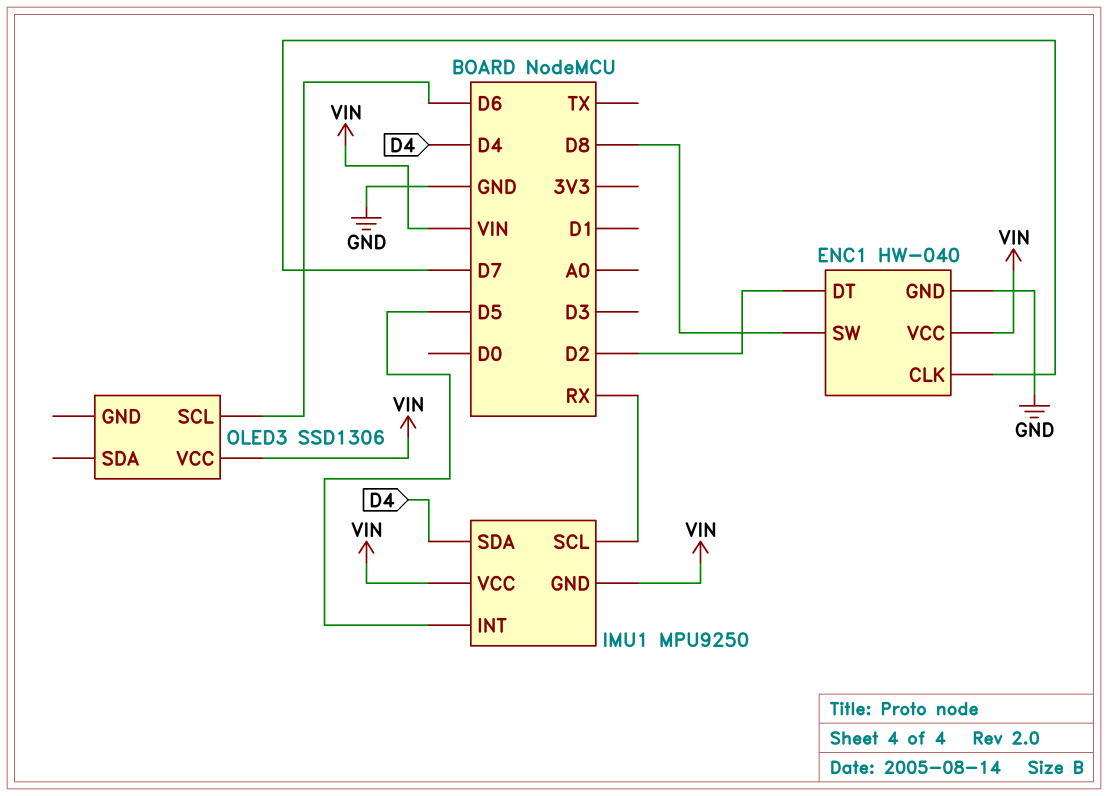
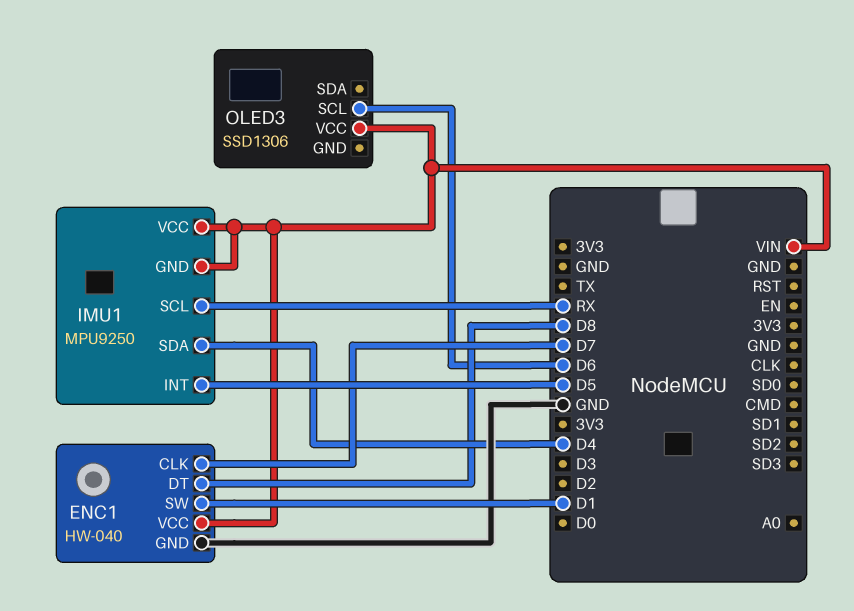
ENC1 pin DT: D2 -> D8
ENC1 pin SW: D8 -> D1

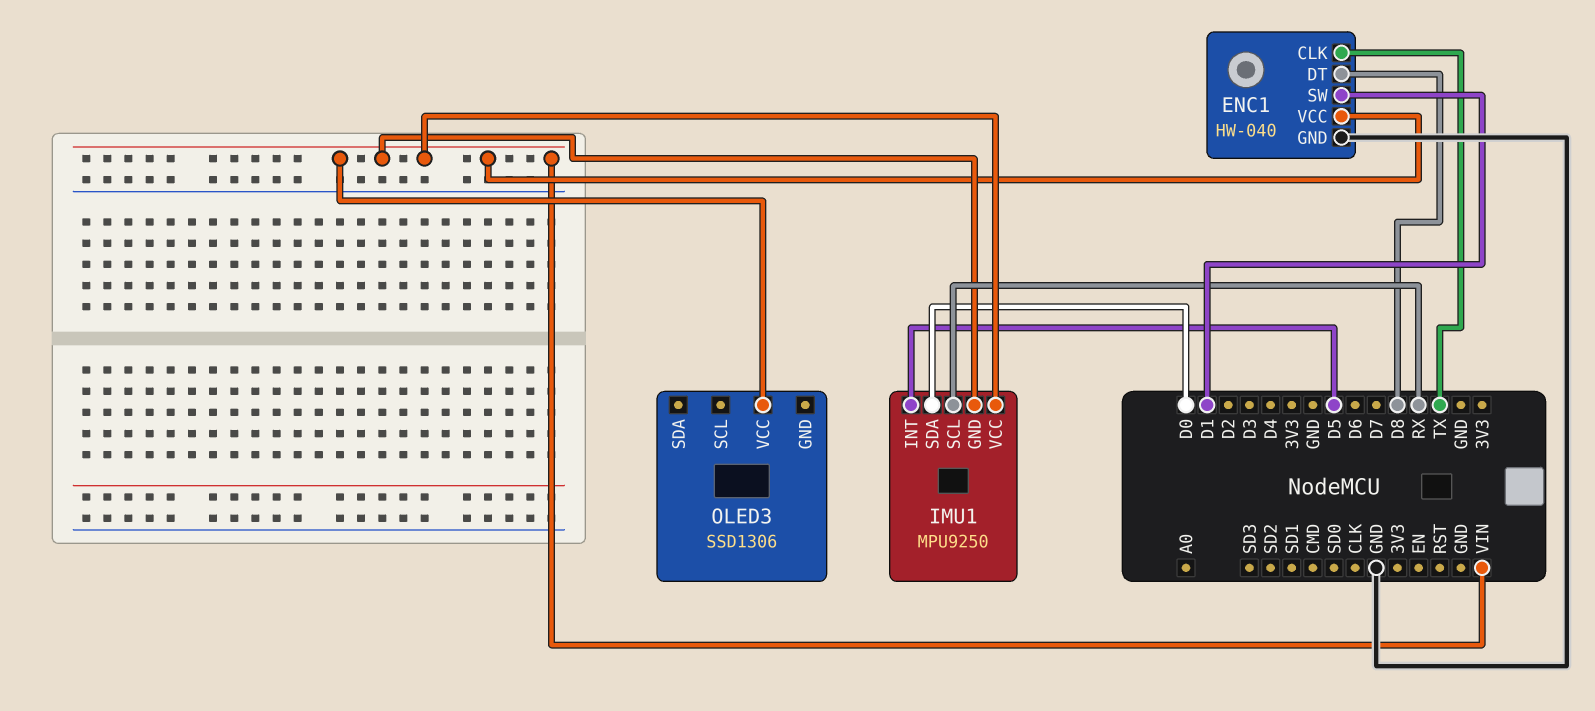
ENC1 pin CLK: D7 -> TX
IMU1 pin SDA: D4 -> D0
OLED3 pin SCL: D6 -> none

